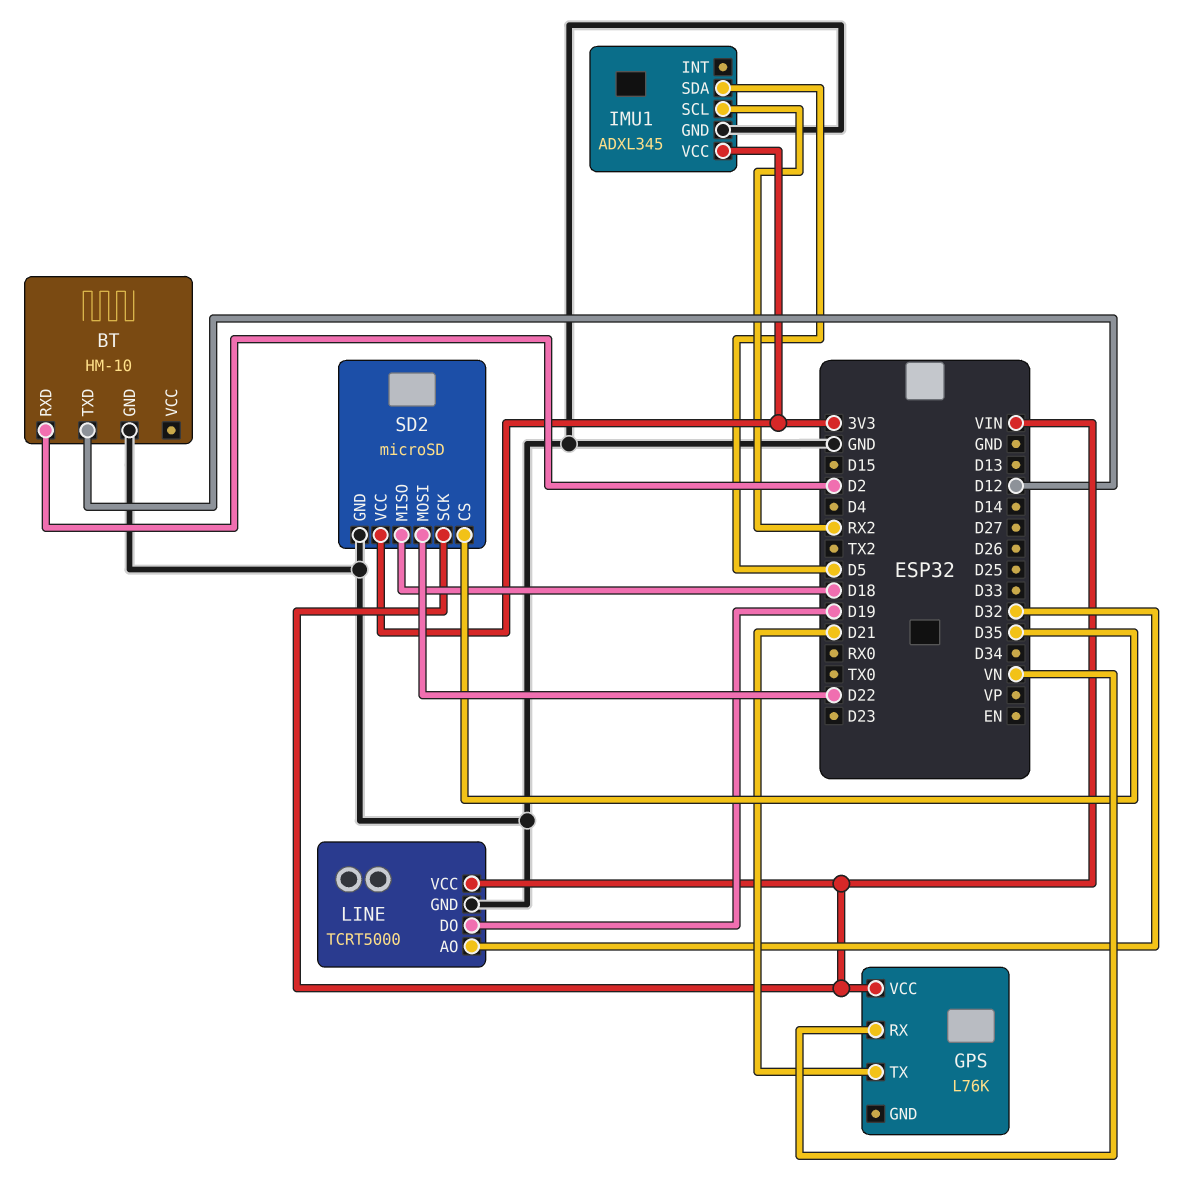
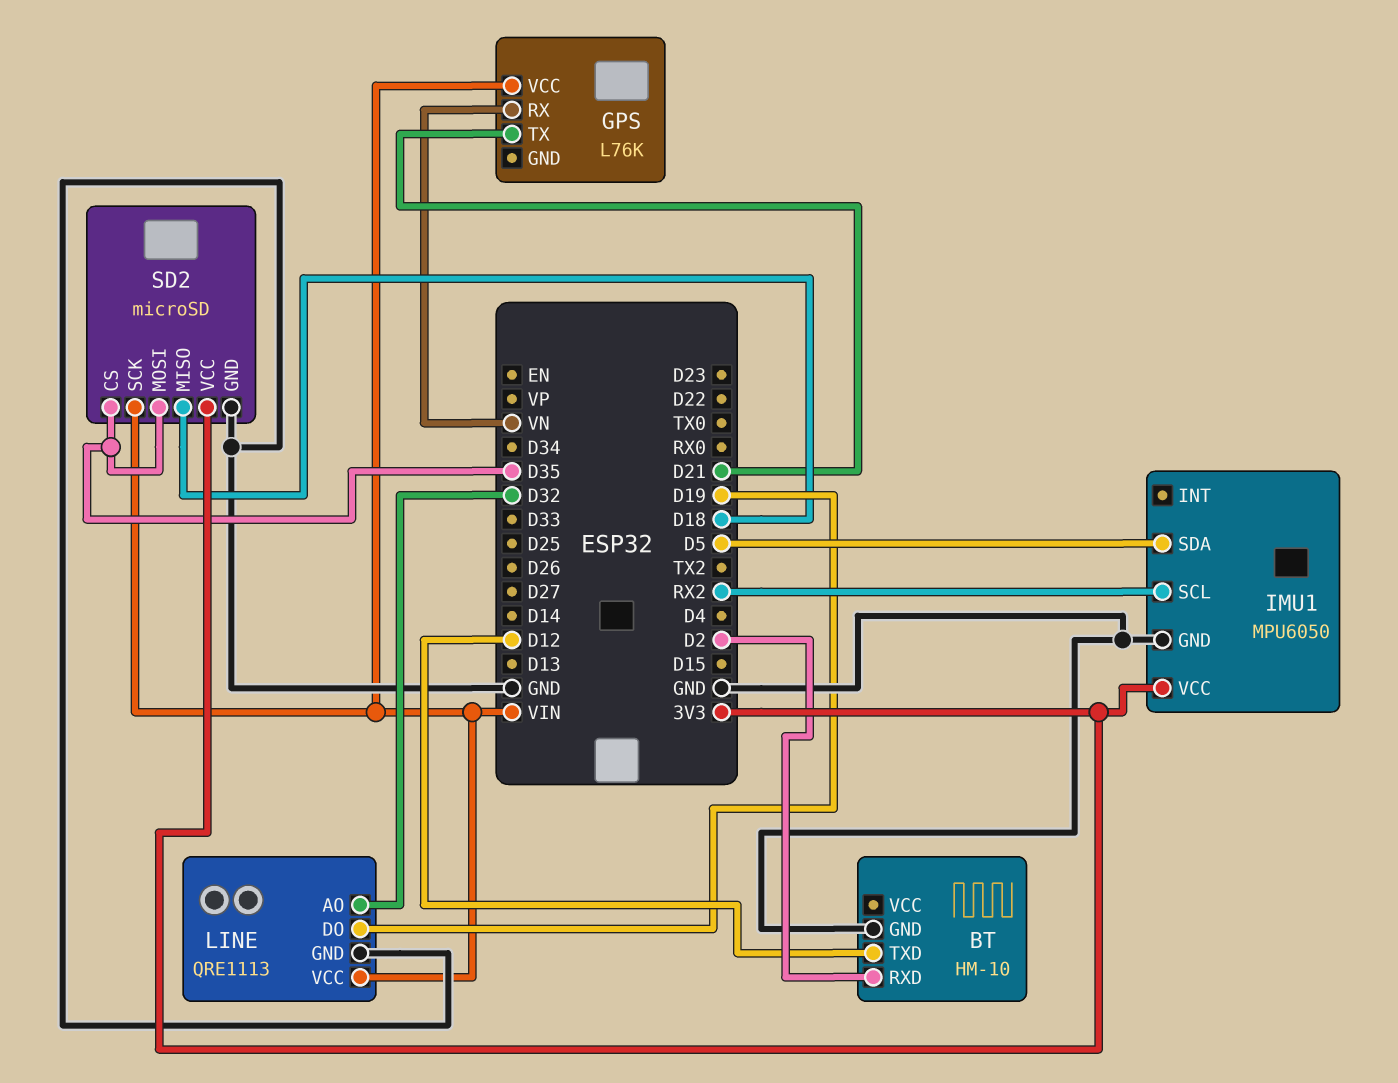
IMU1: ADXL345 -> MPU6050
LINE: TCRT5000 -> QRE1113
SD2 pin MOSI: D22 -> D35

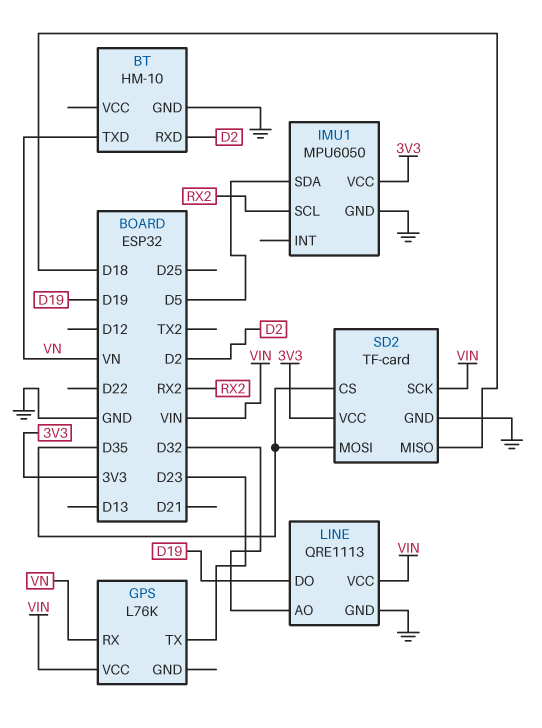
BT pin TXD: D12 -> VN
GPS pin TX: D21 -> D23
SD2: microSD -> TF-card

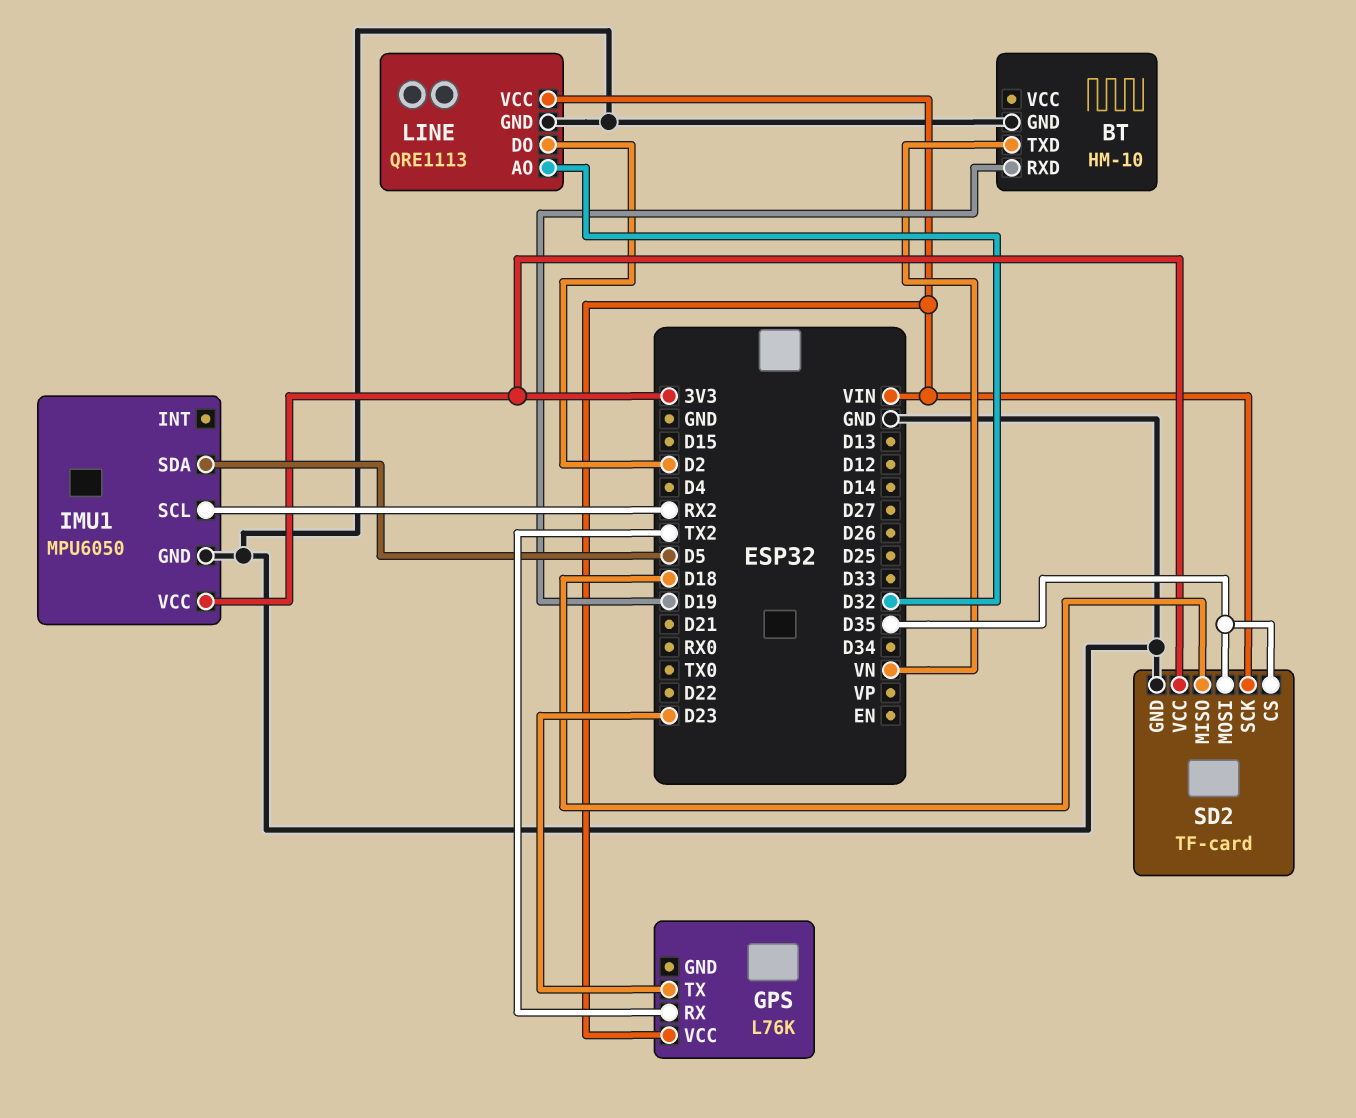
BT pin RXD: D2 -> D19
GPS pin RX: VN -> TX2
LINE pin DO: D19 -> D2

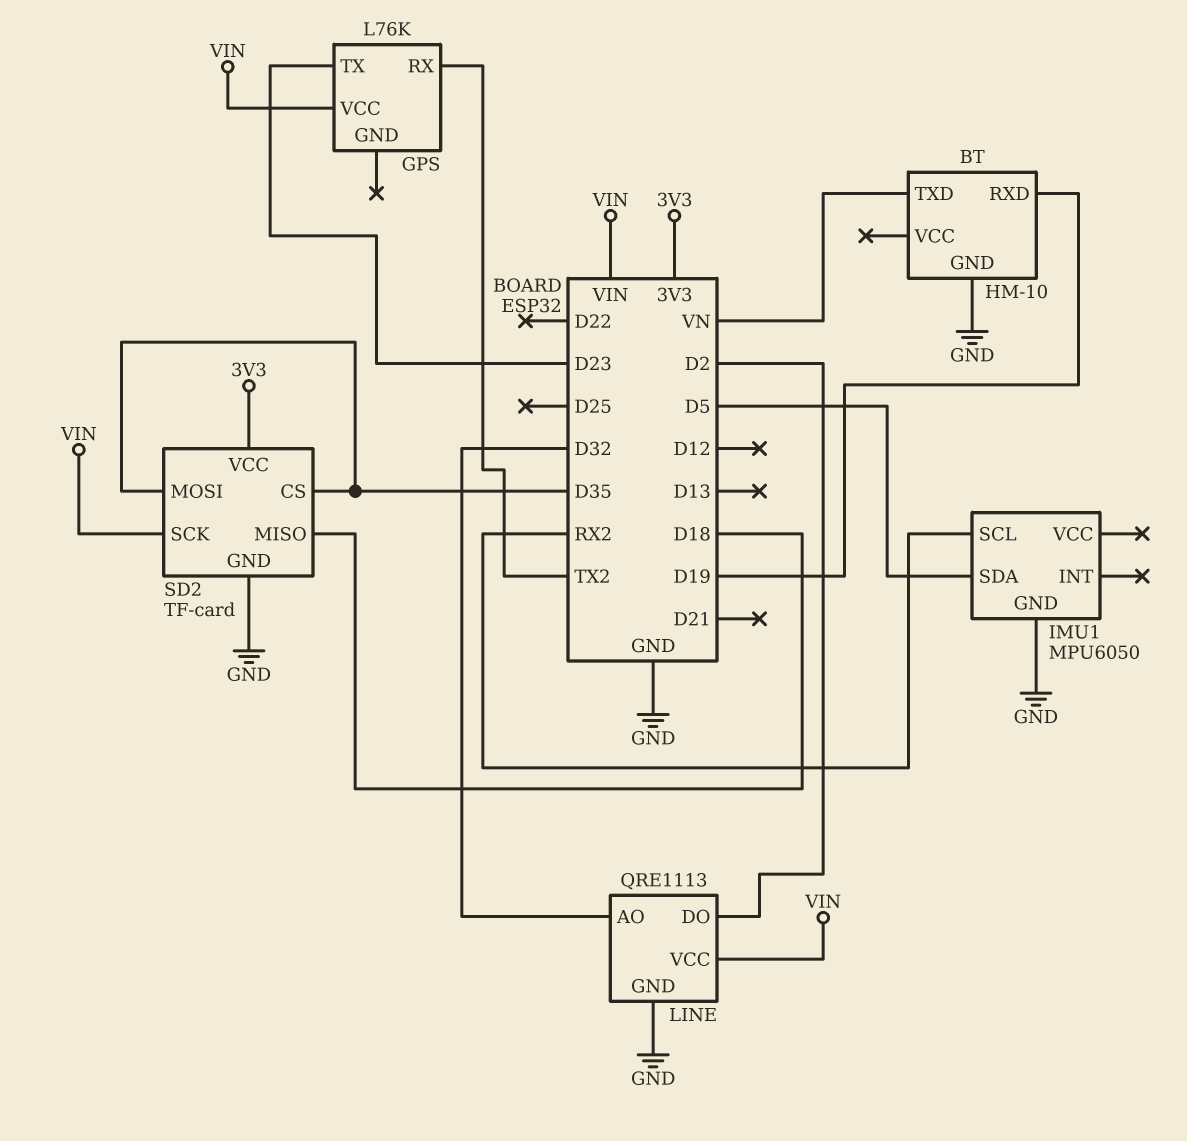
IMU1 pin VCC: 3V3 -> none

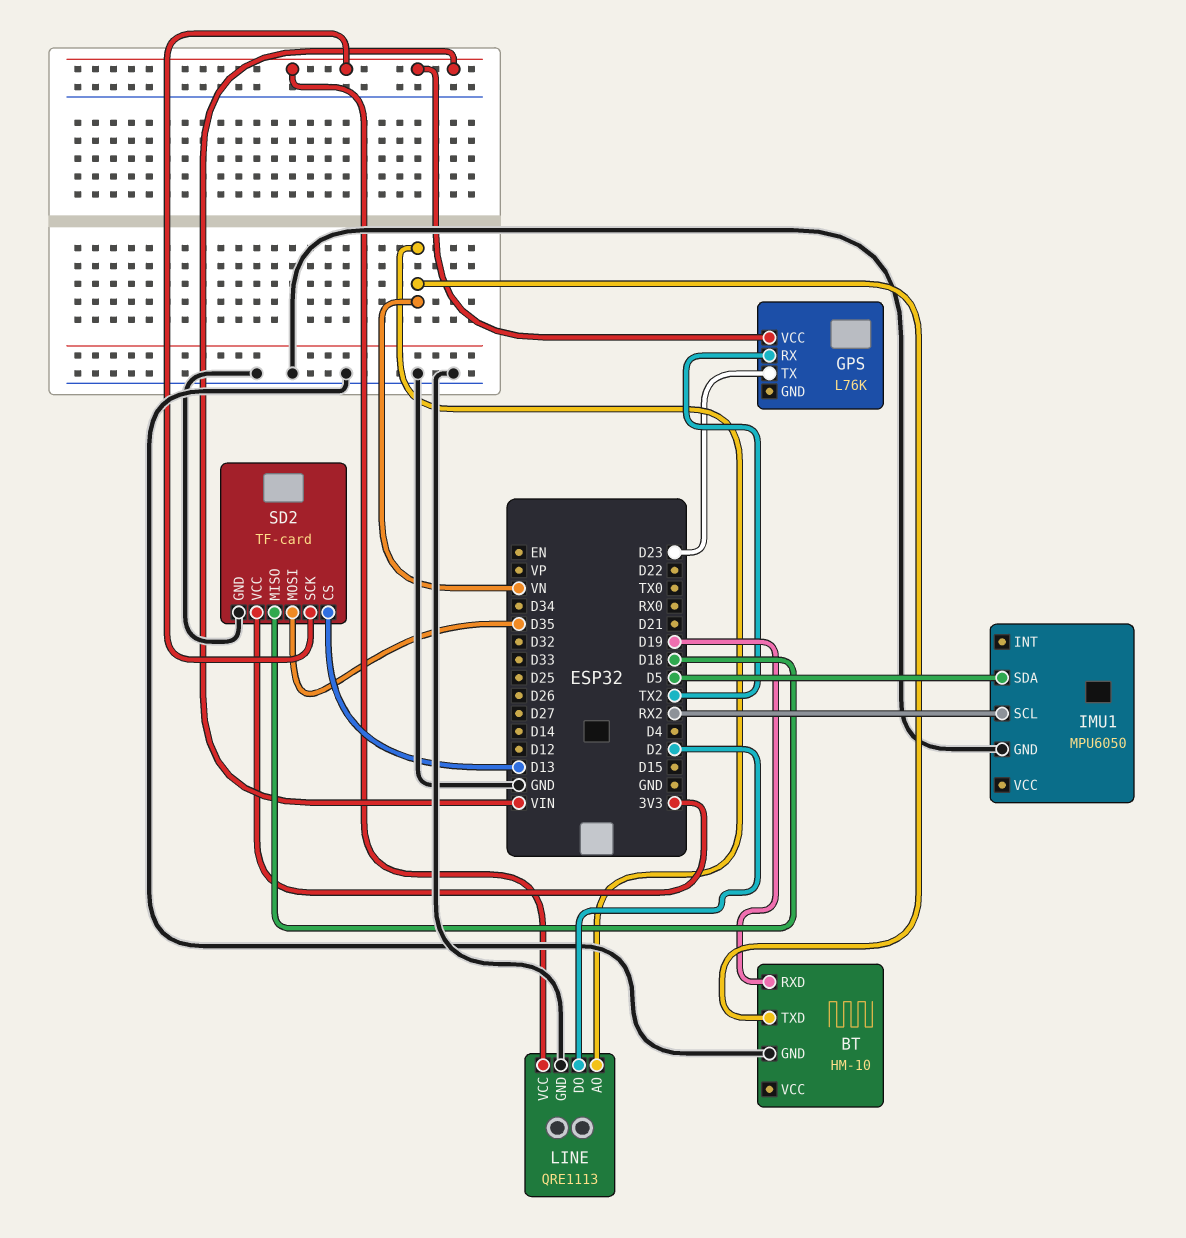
LINE pin AO: D32 -> VN
SD2 pin CS: D35 -> D13

